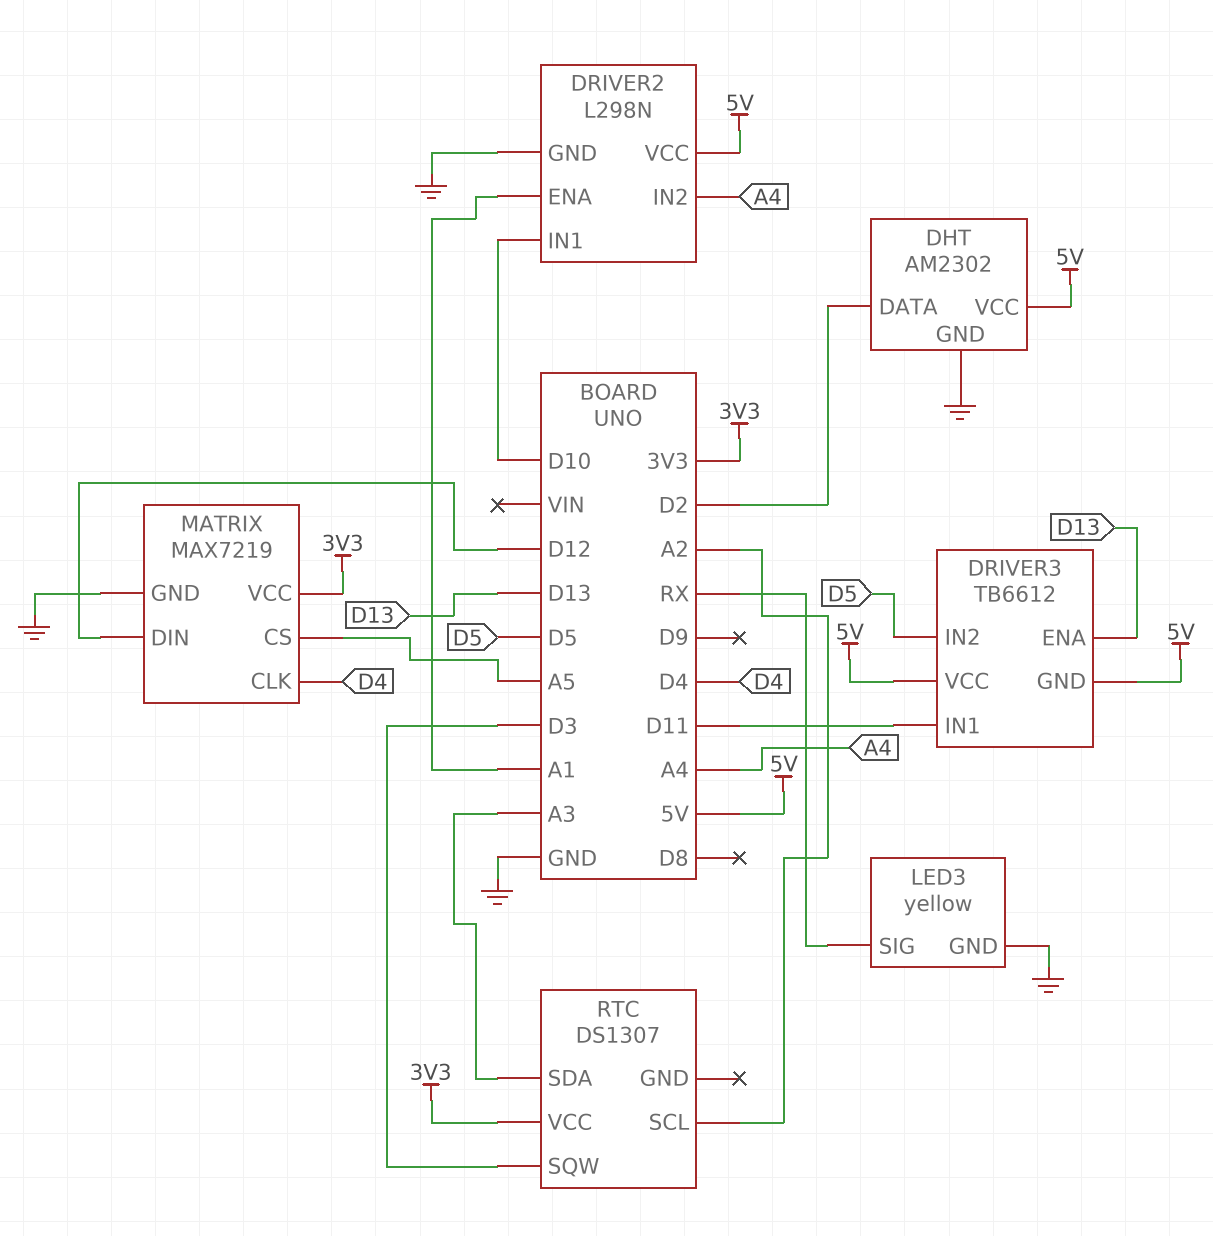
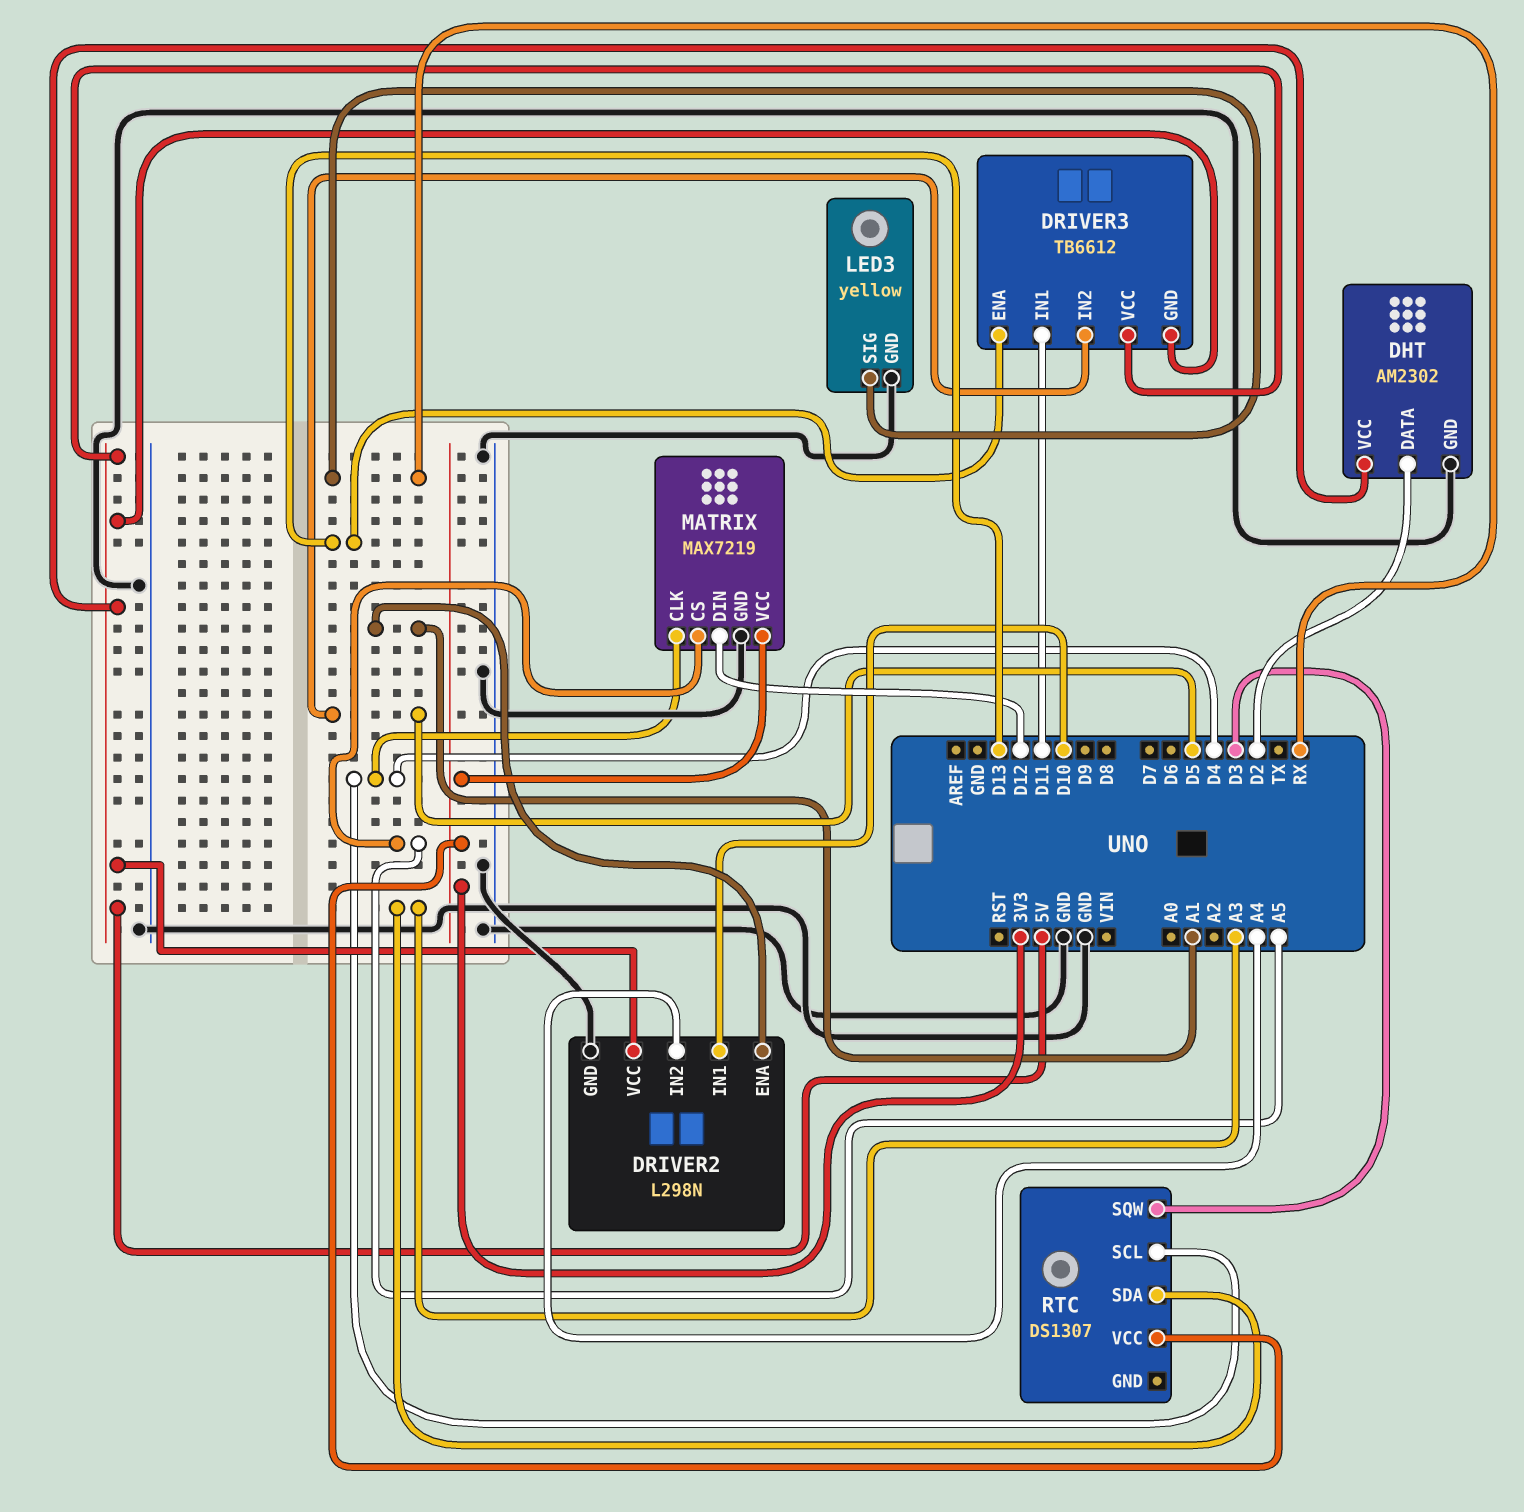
RTC pin SCL: A2 -> D4

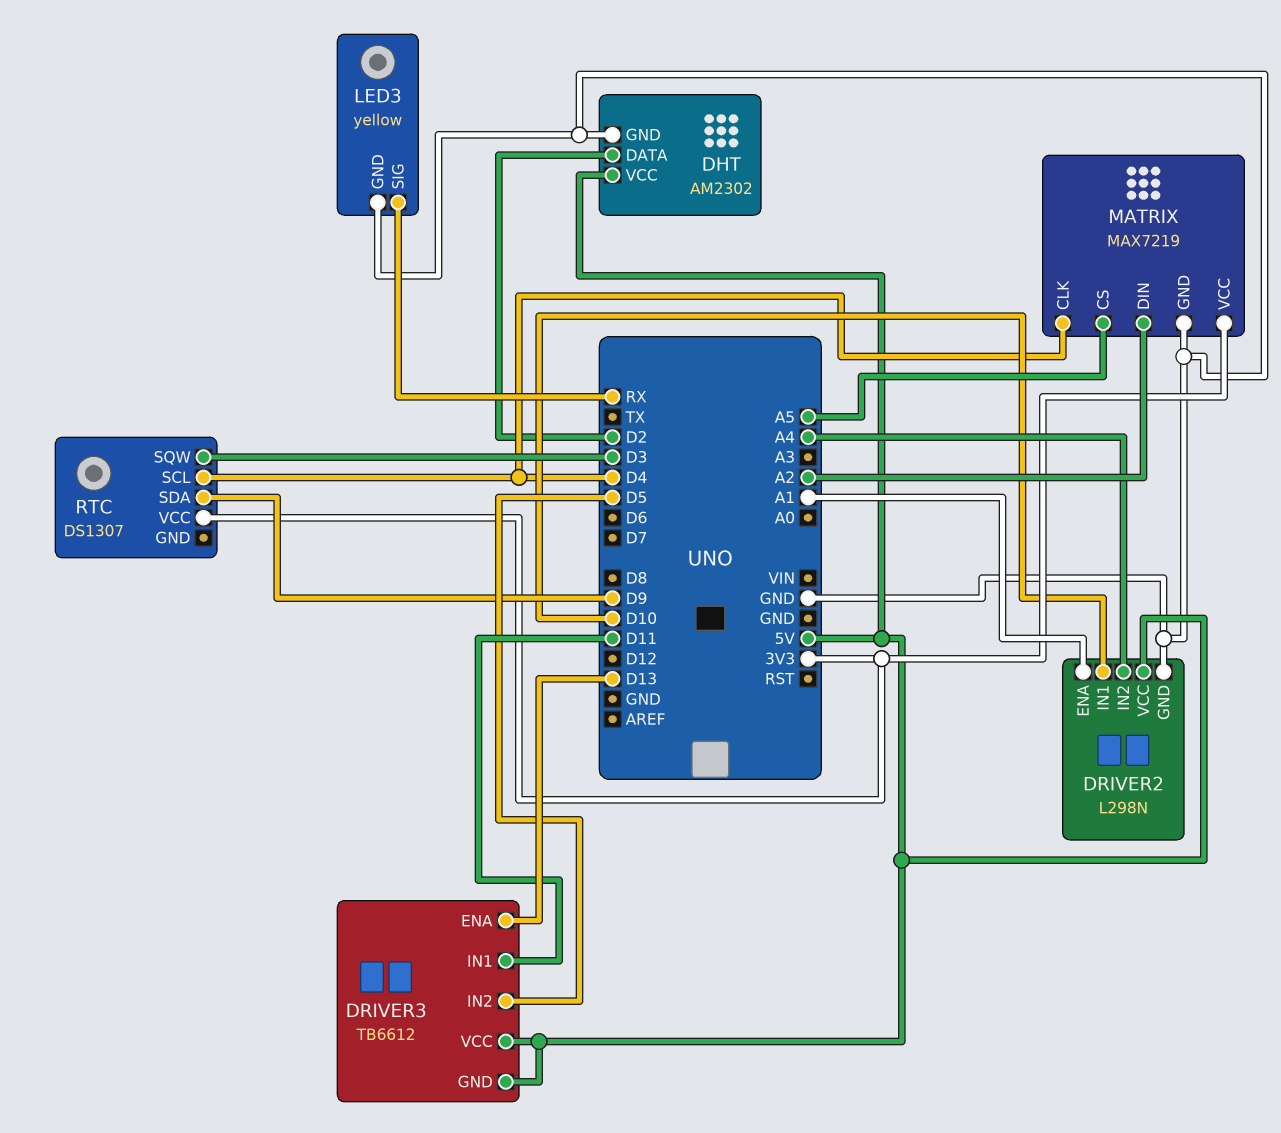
MATRIX pin DIN: D12 -> A2
RTC pin SDA: A3 -> D9

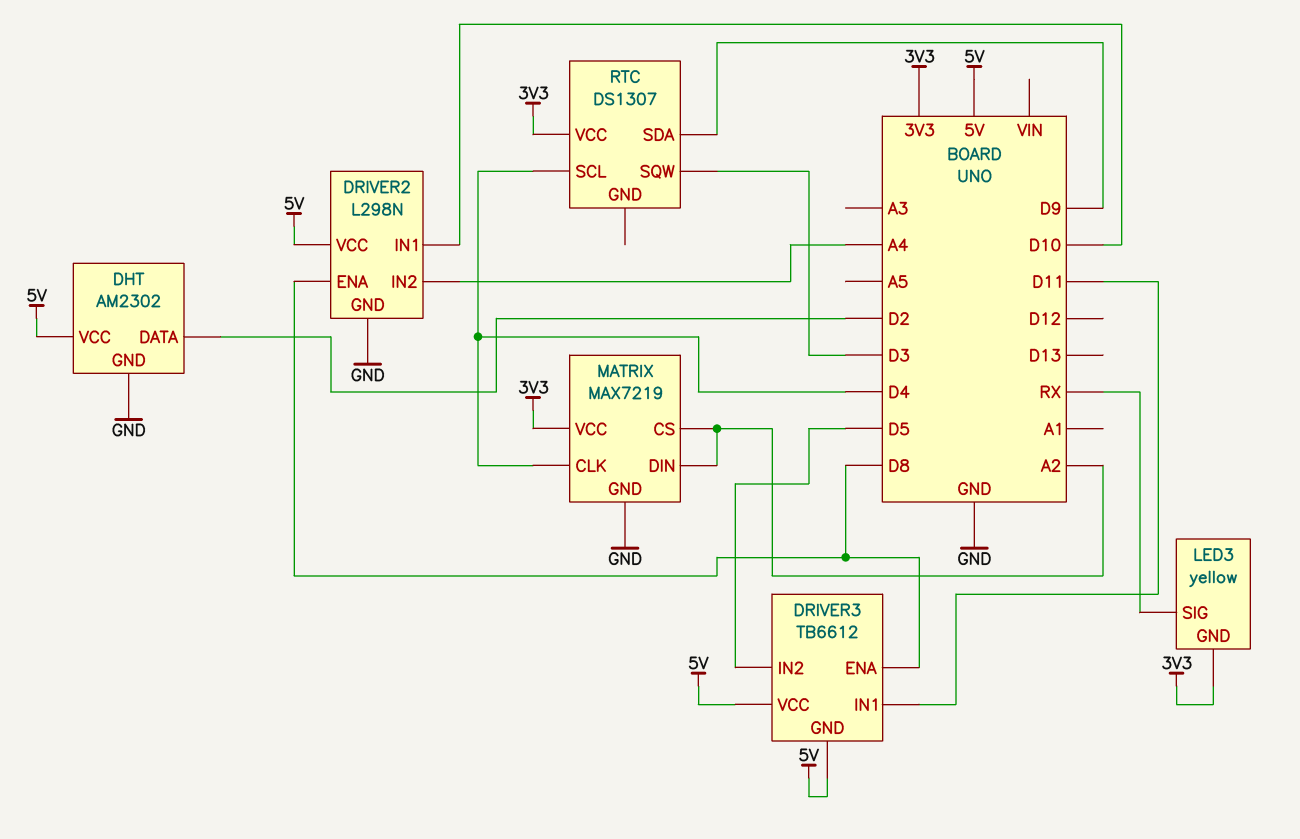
DRIVER2 pin ENA: A1 -> D8
DRIVER3 pin ENA: D13 -> D8
LED3 pin GND: GND -> 3V3
MATRIX pin CS: A5 -> A2

